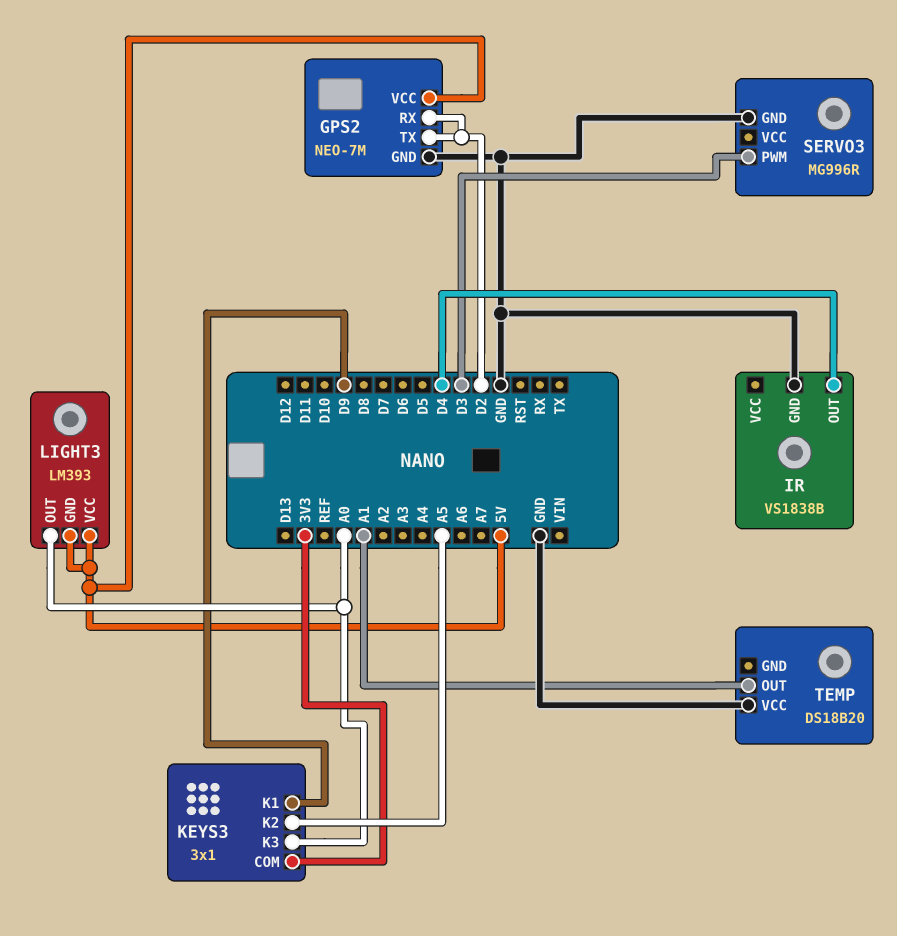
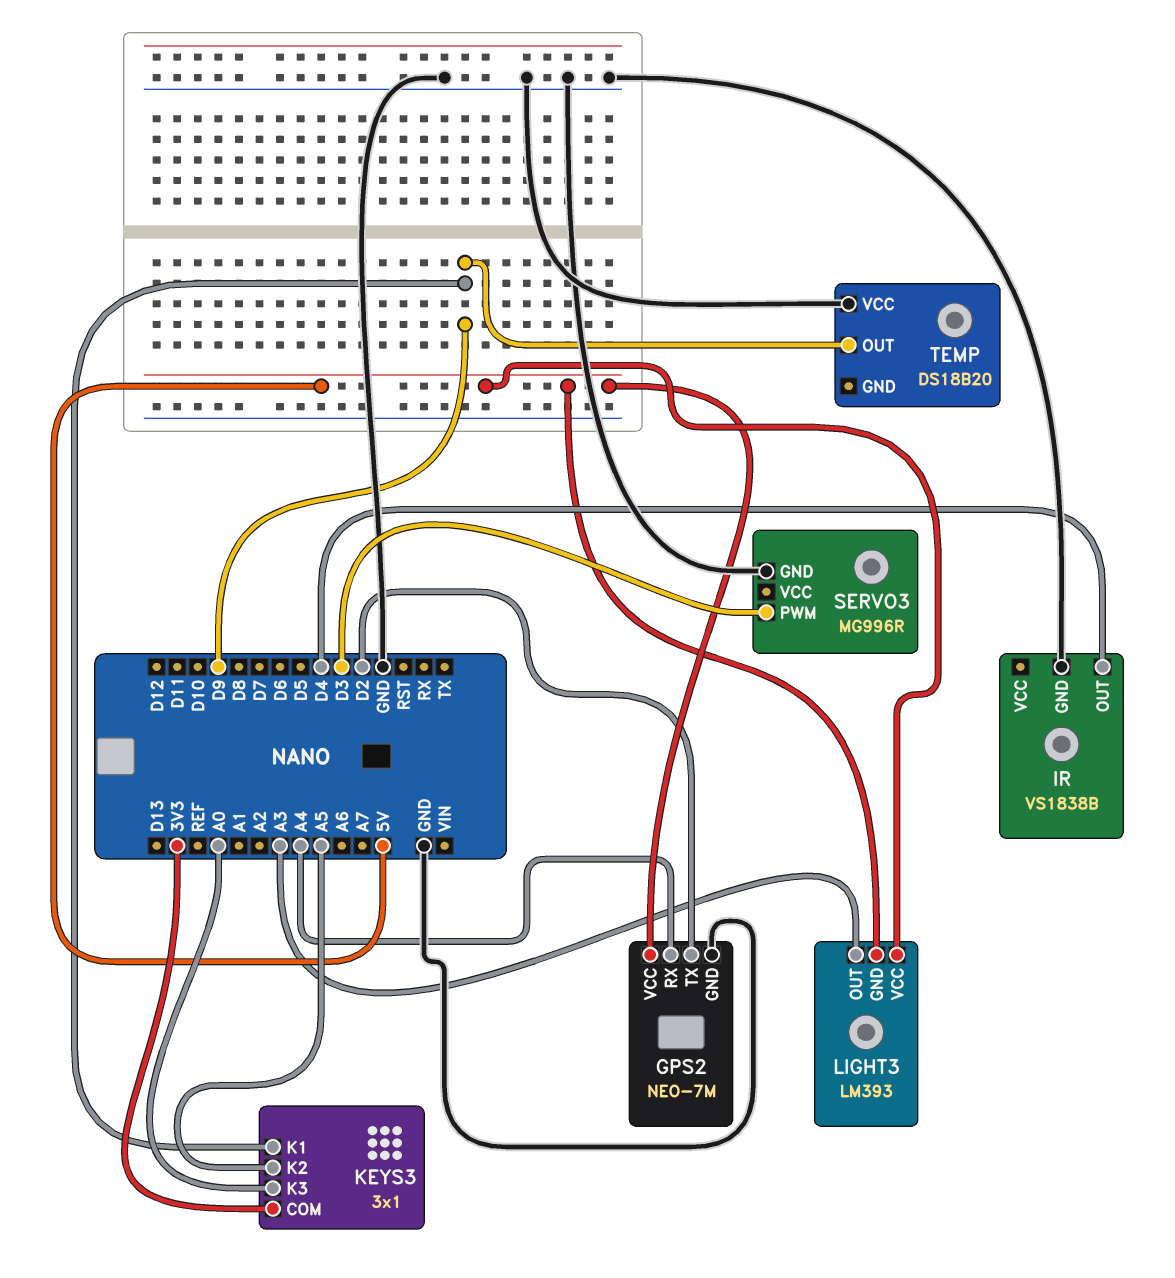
GPS2 pin RX: D2 -> A4
LIGHT3 pin OUT: A0 -> A3
TEMP pin OUT: A1 -> D9

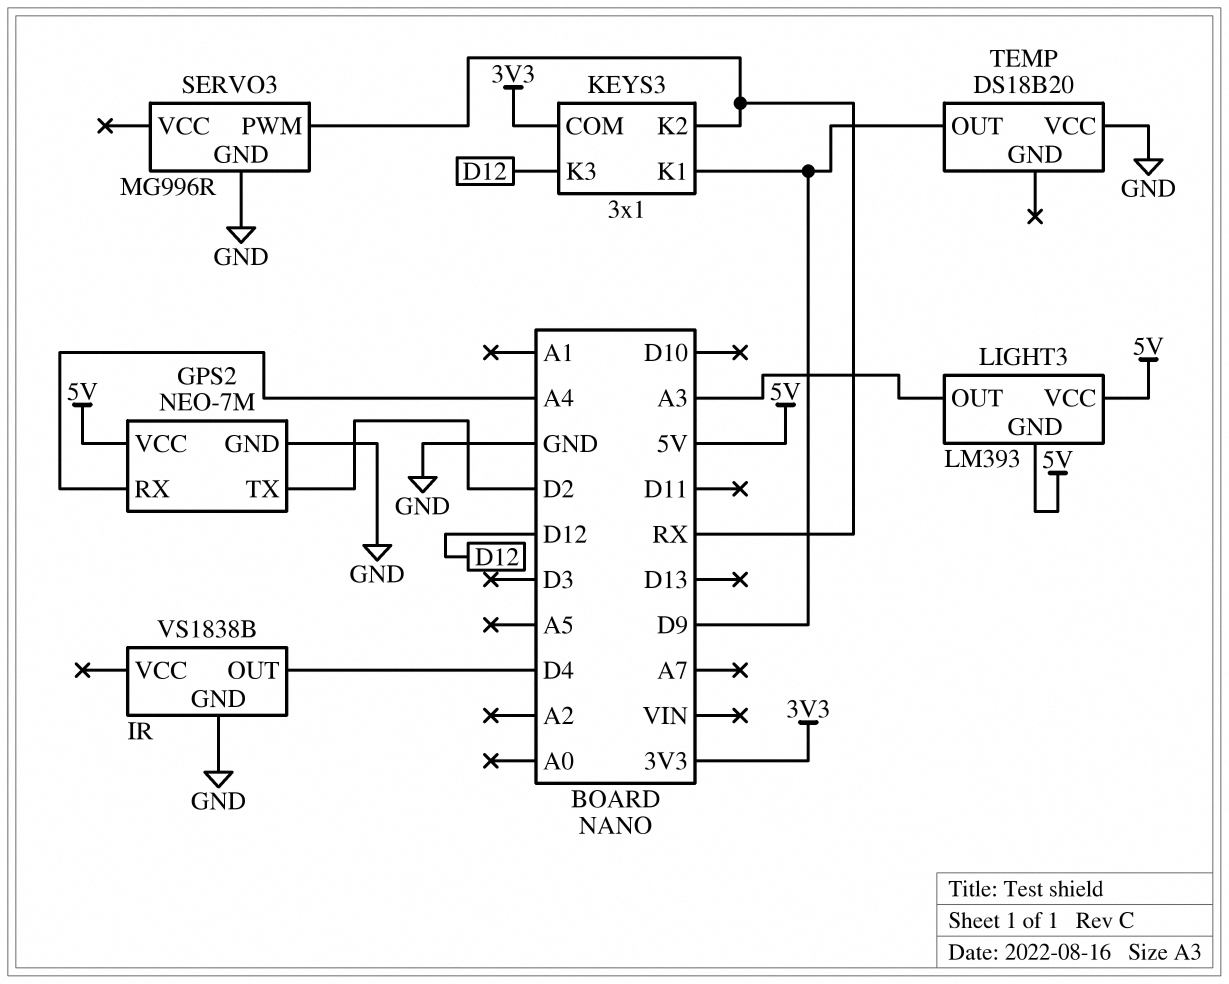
KEYS3 pin K2: A5 -> RX
KEYS3 pin K3: A0 -> D12
SERVO3 pin PWM: D3 -> RX

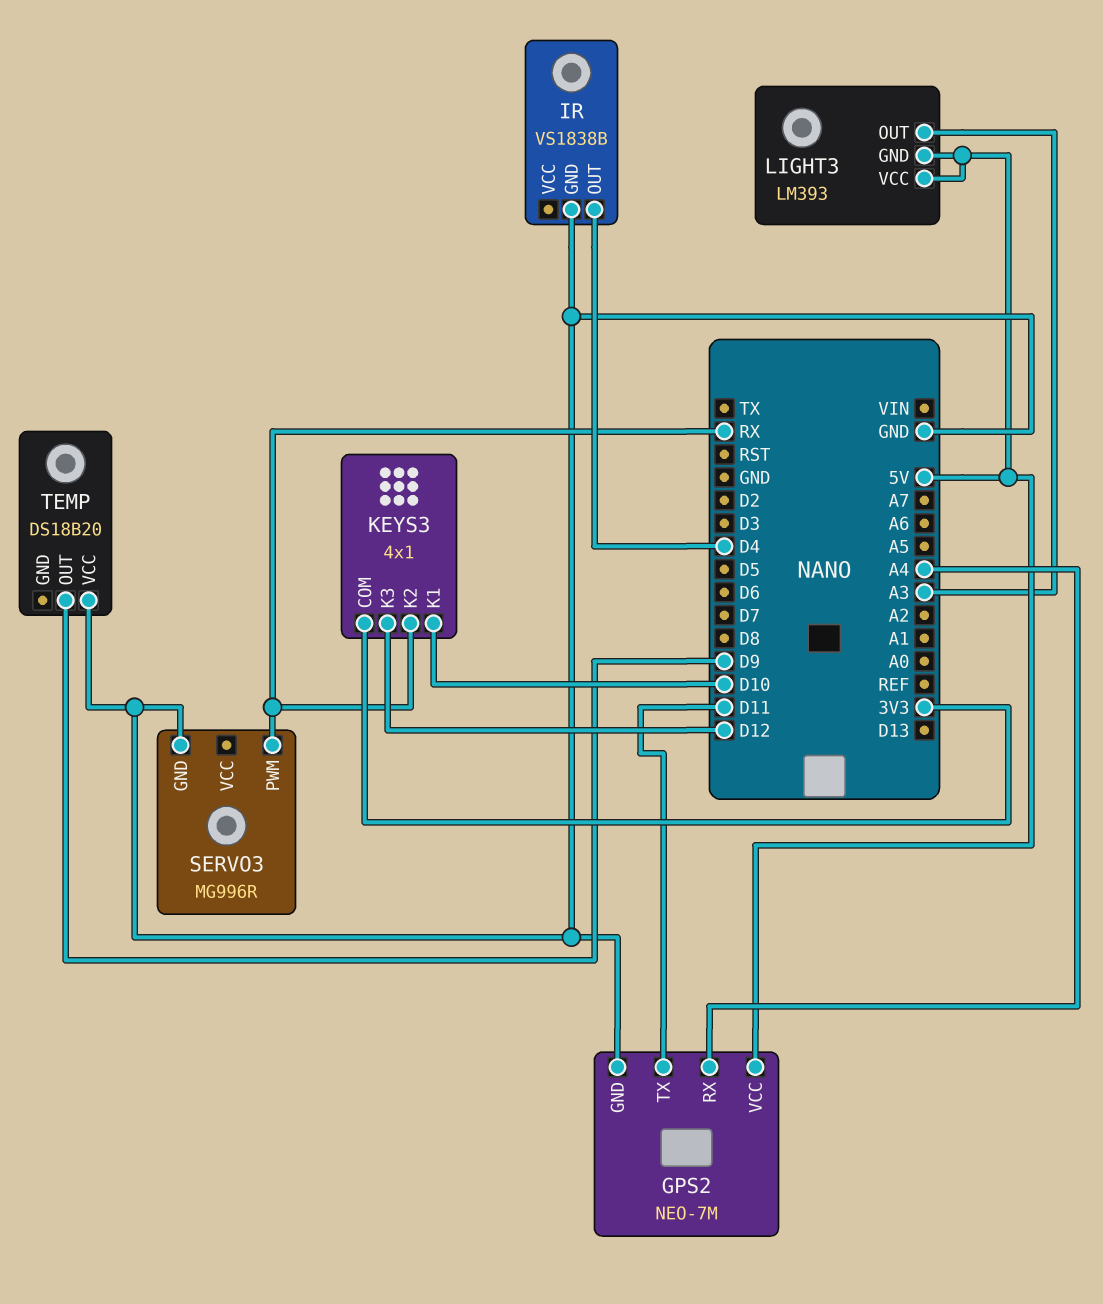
GPS2 pin TX: D2 -> D11
KEYS3: 3x1 -> 4x1
KEYS3 pin K1: D9 -> D10

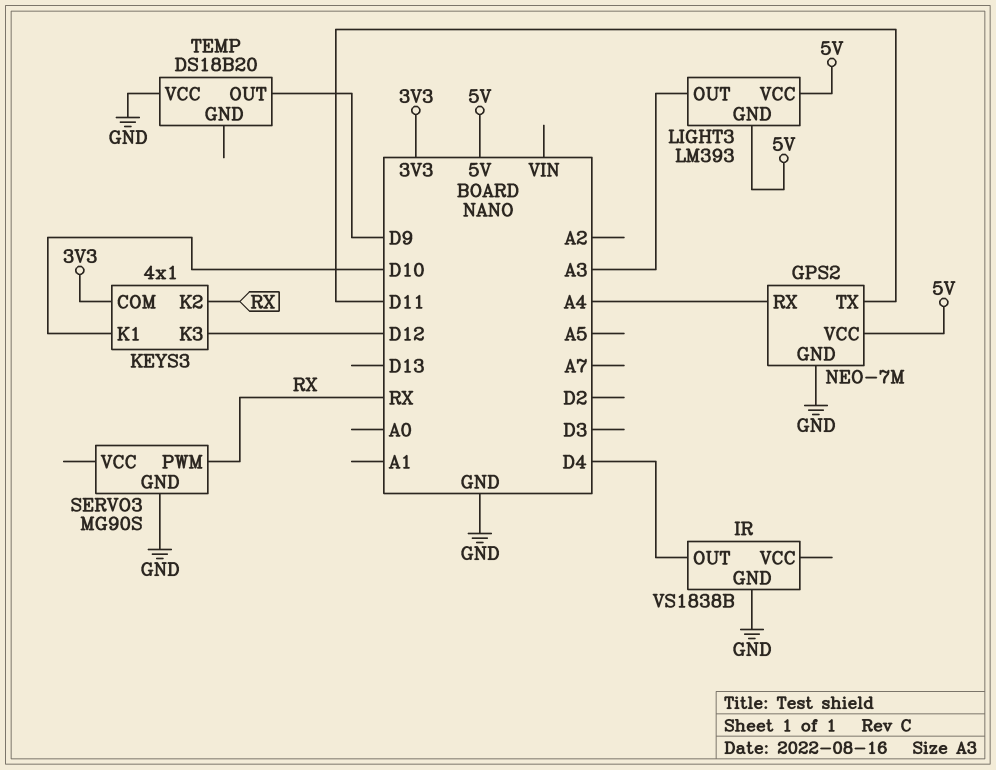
SERVO3: MG996R -> MG90S

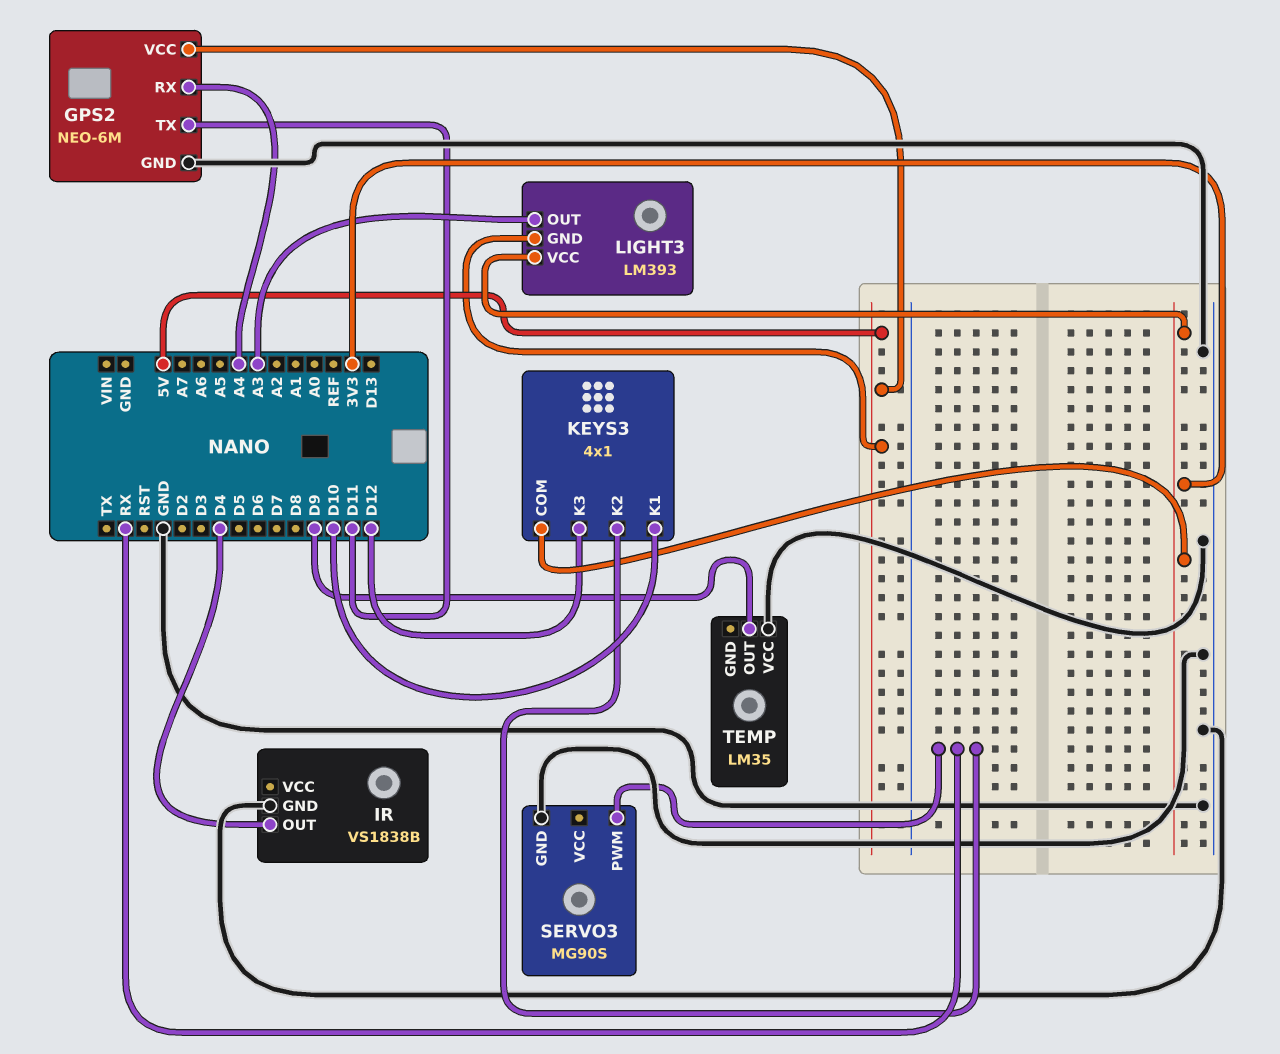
GPS2: NEO-7M -> NEO-6M
LIGHT3 pin VCC: 5V -> 3V3
TEMP: DS18B20 -> LM35

